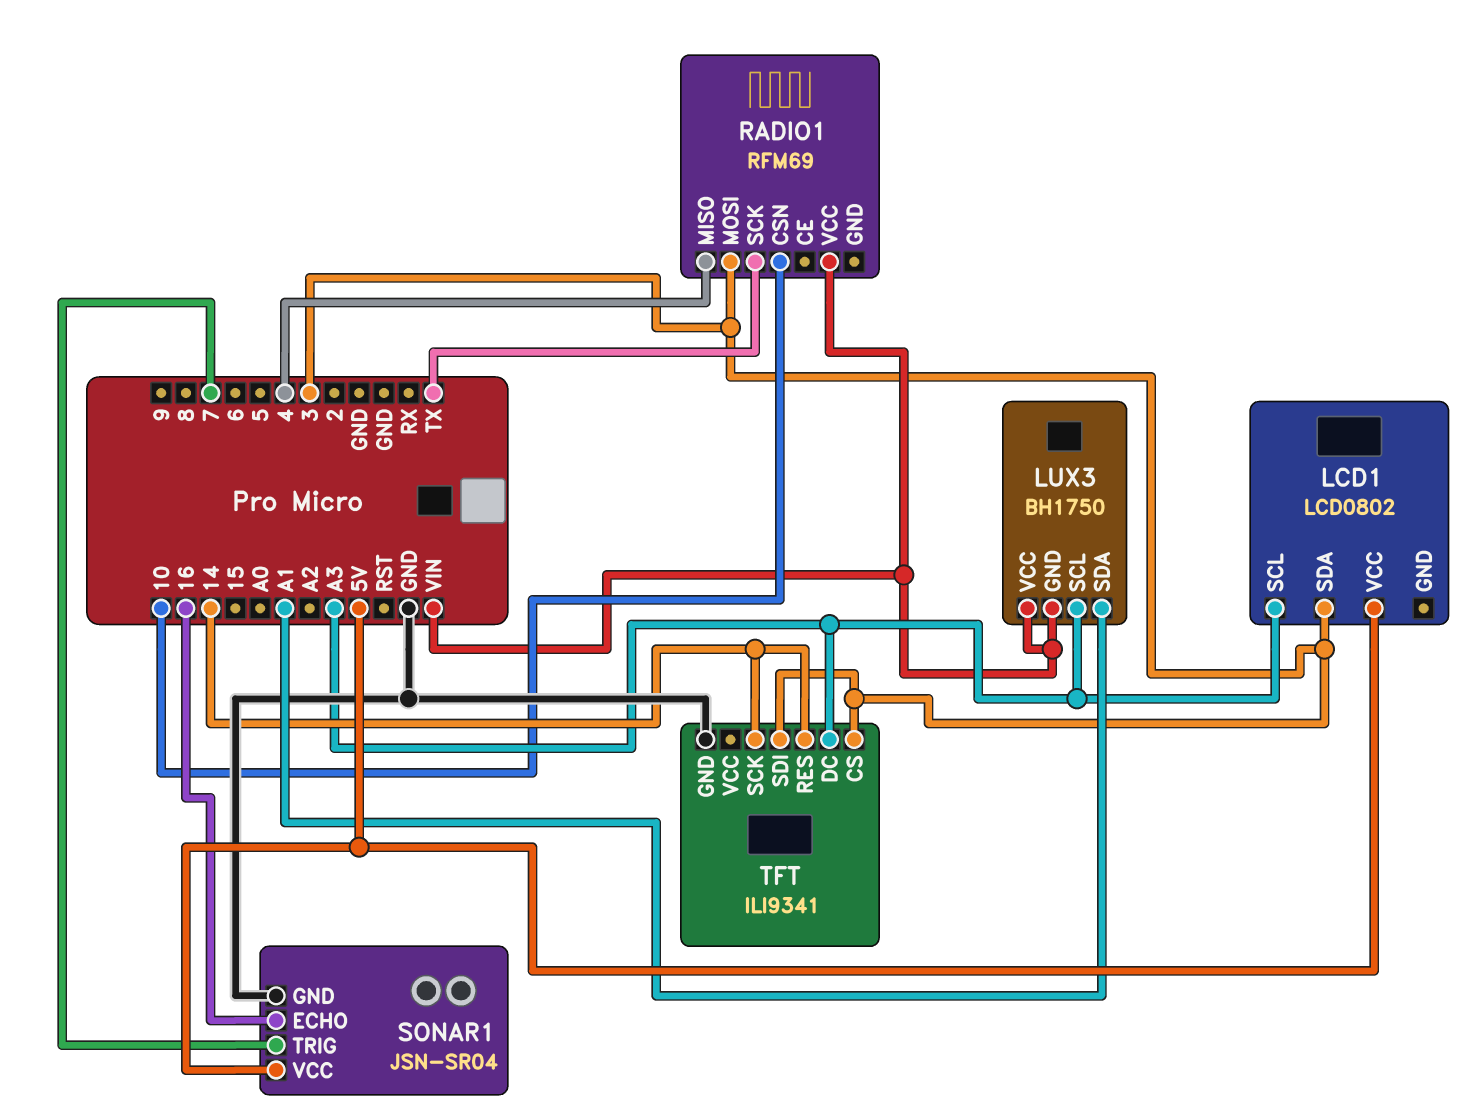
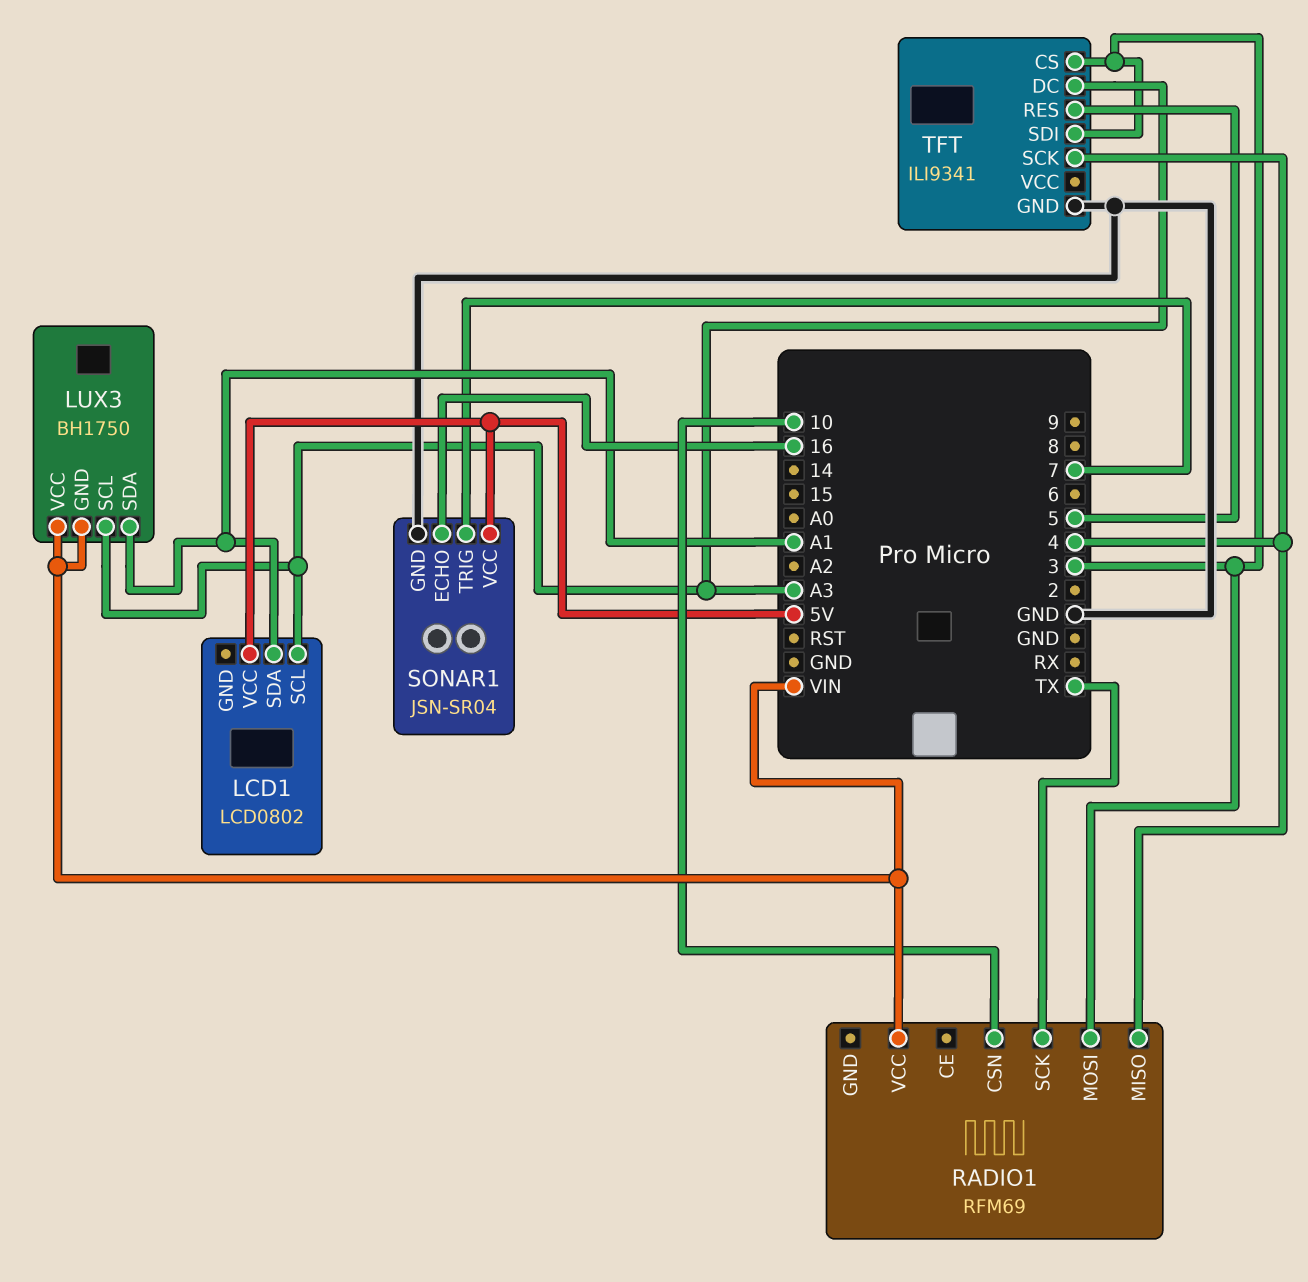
LCD1 pin SDA: 3 -> A1
TFT pin RES: 14 -> 5
TFT pin SCK: 14 -> 4

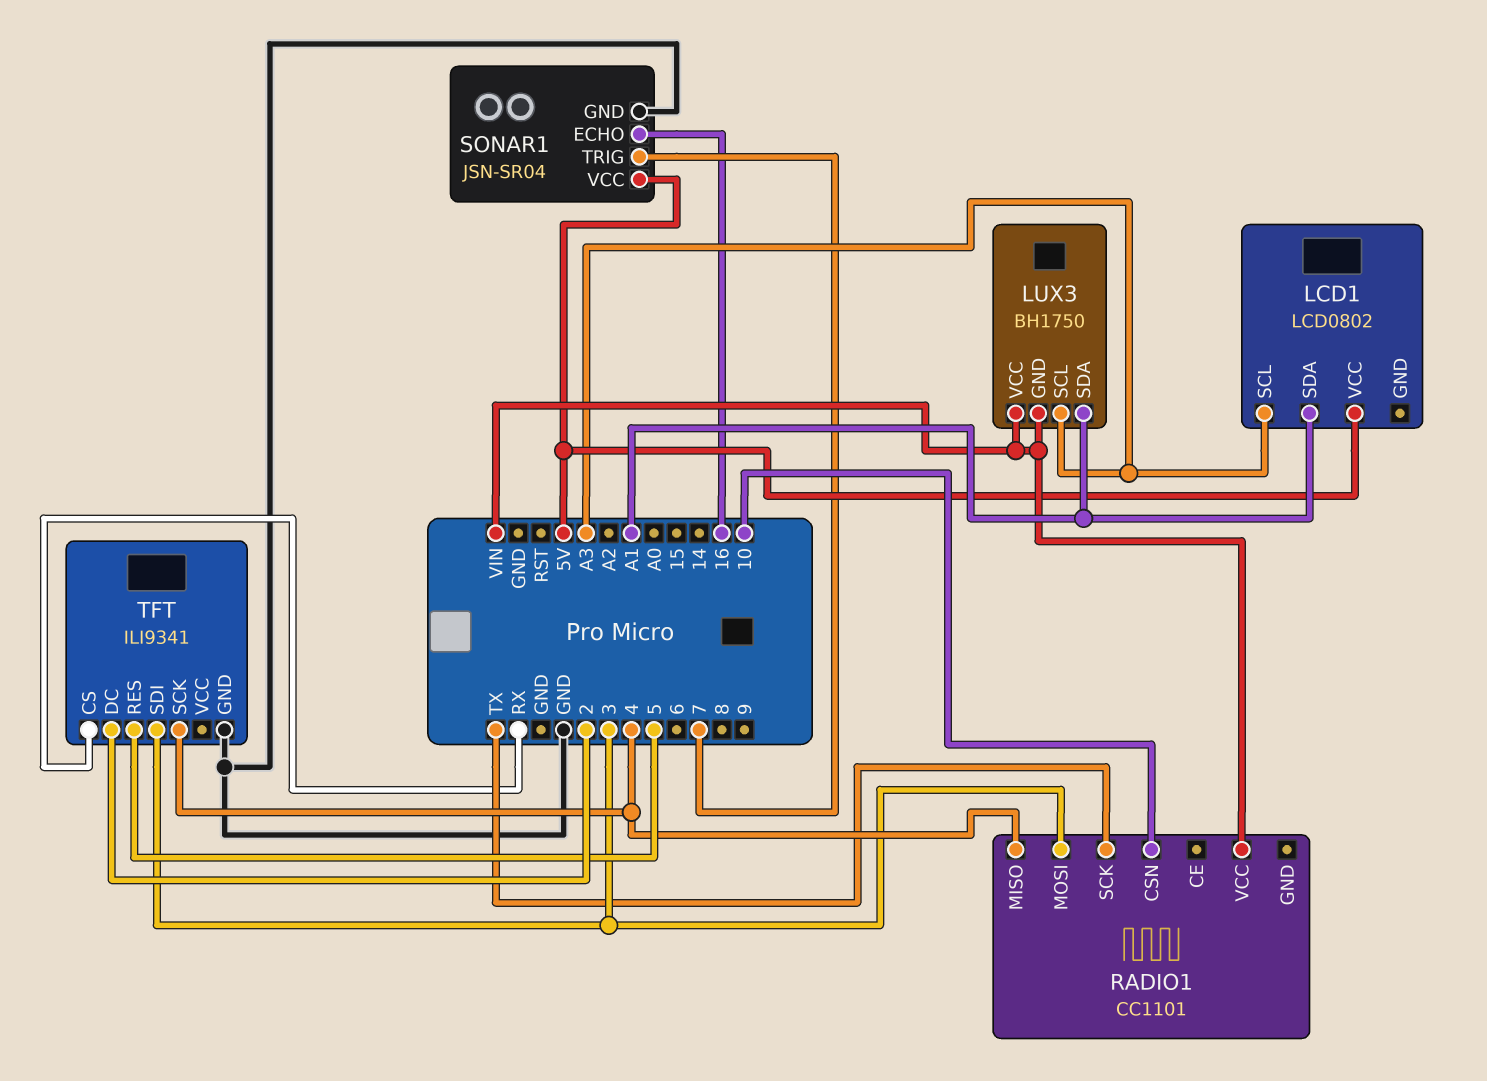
RADIO1: RFM69 -> CC1101
TFT pin CS: 3 -> RX
TFT pin DC: A3 -> 2

